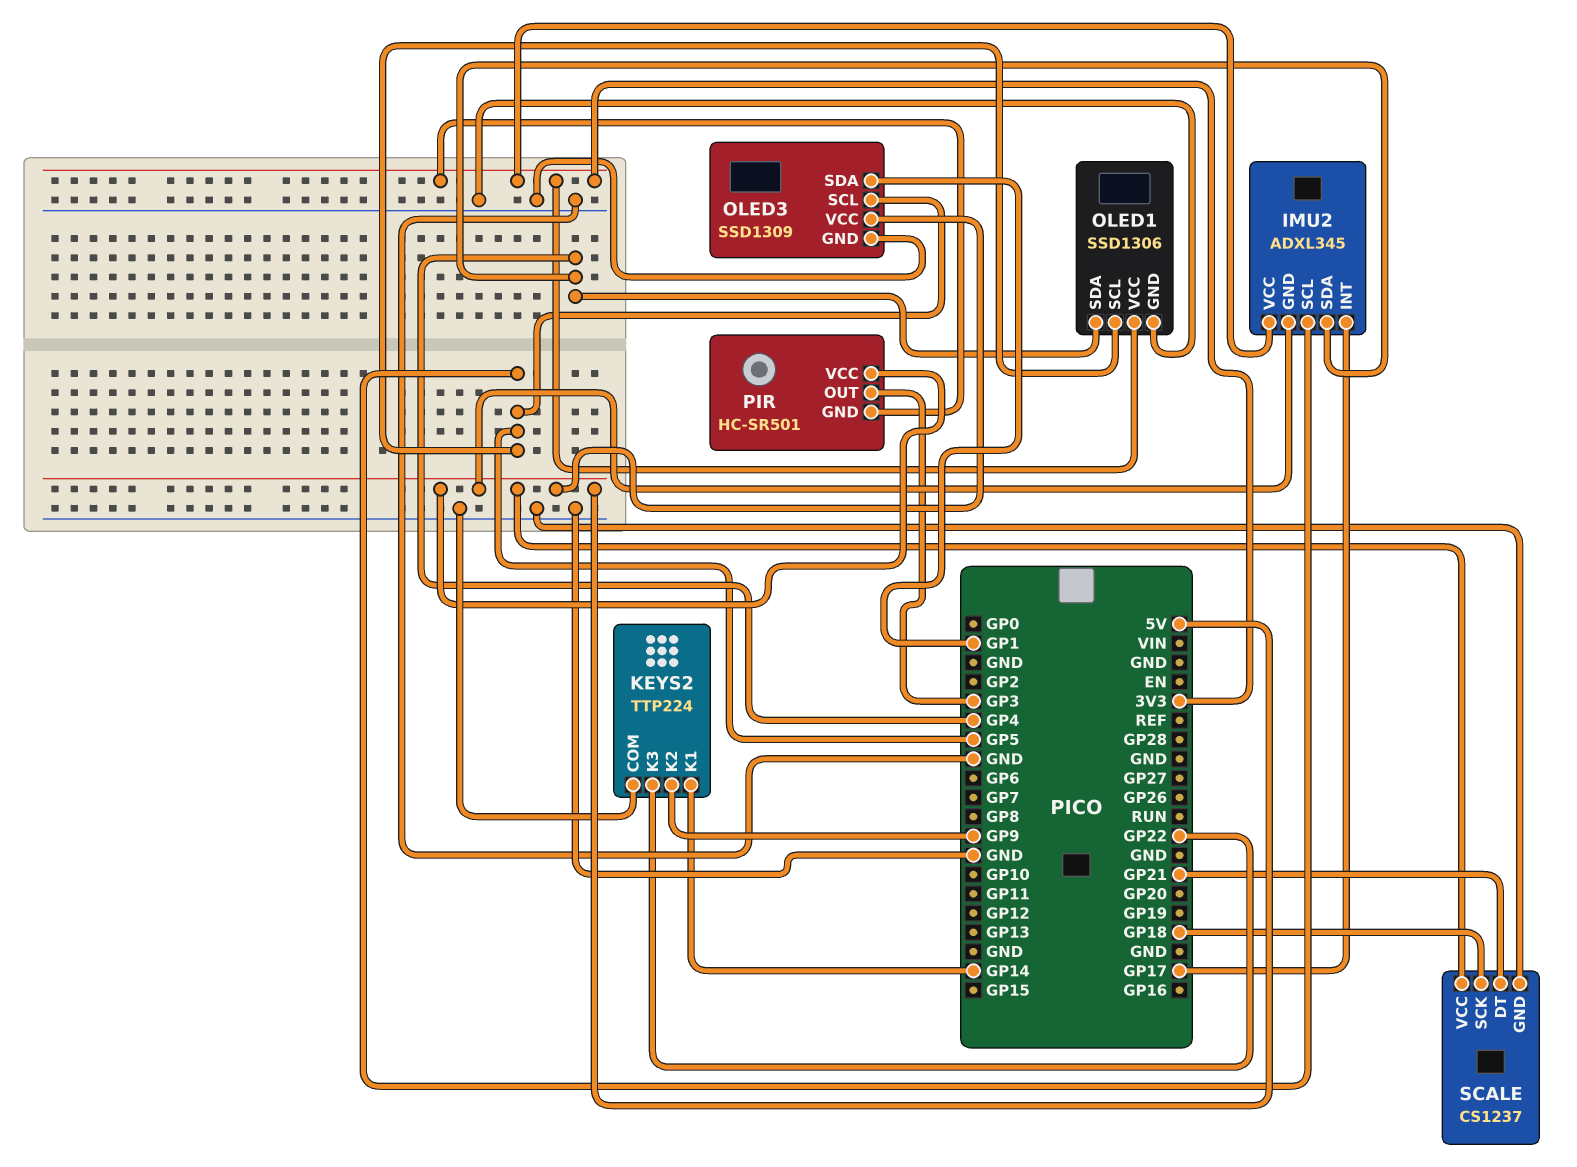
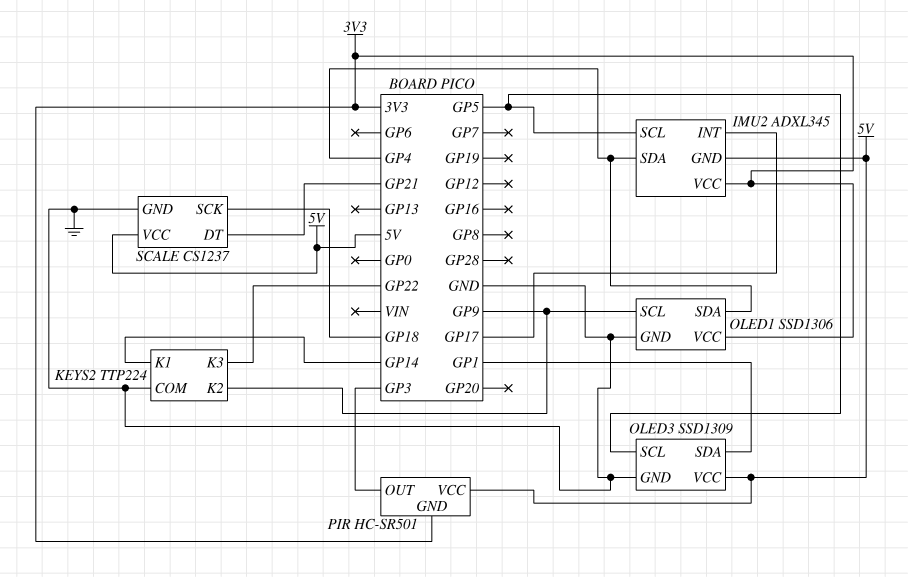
OLED1 pin SCL: GP5 -> GP9

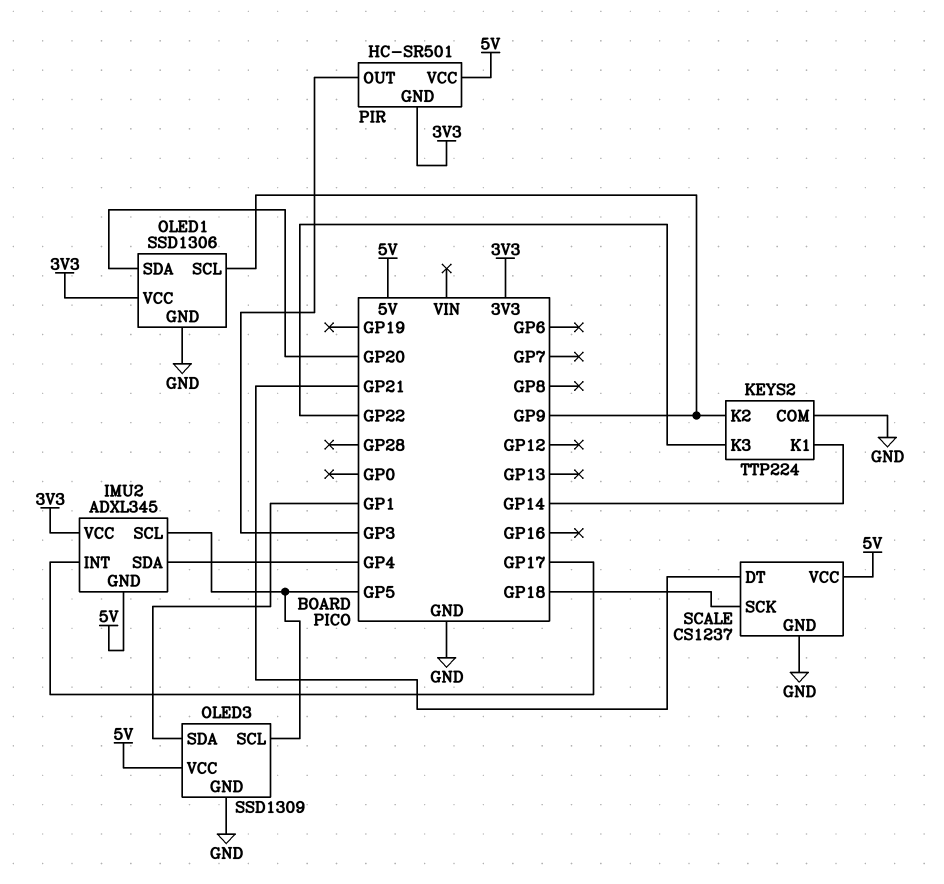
OLED1 pin SDA: GP4 -> GP20

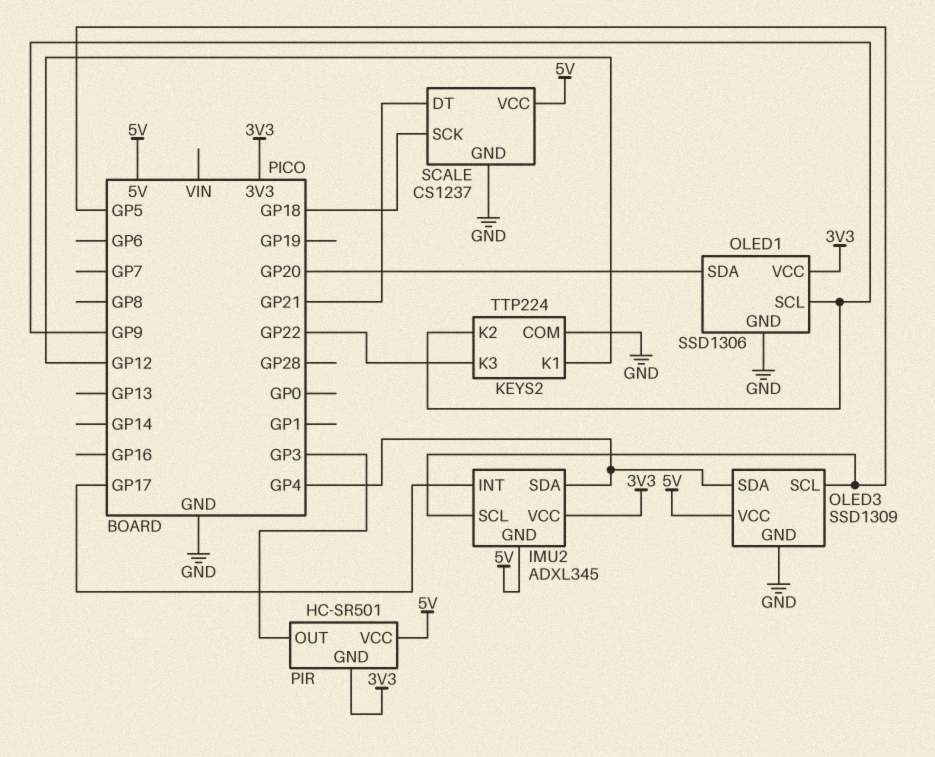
KEYS2 pin K1: GP14 -> GP12
OLED3 pin SDA: GP1 -> GP4

